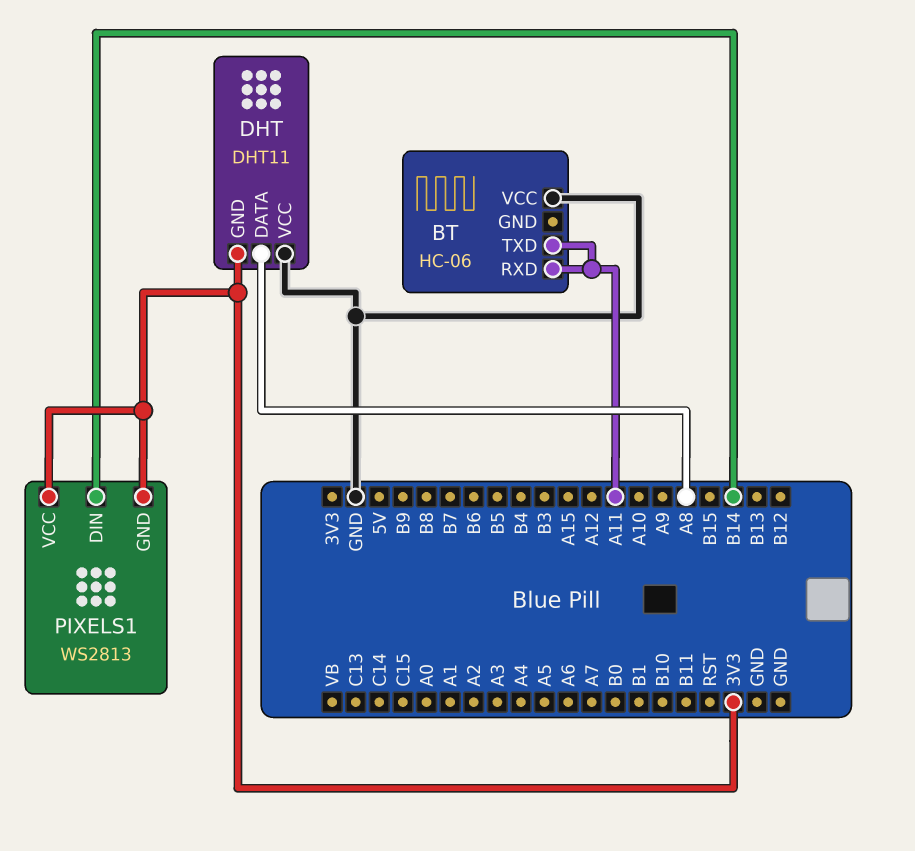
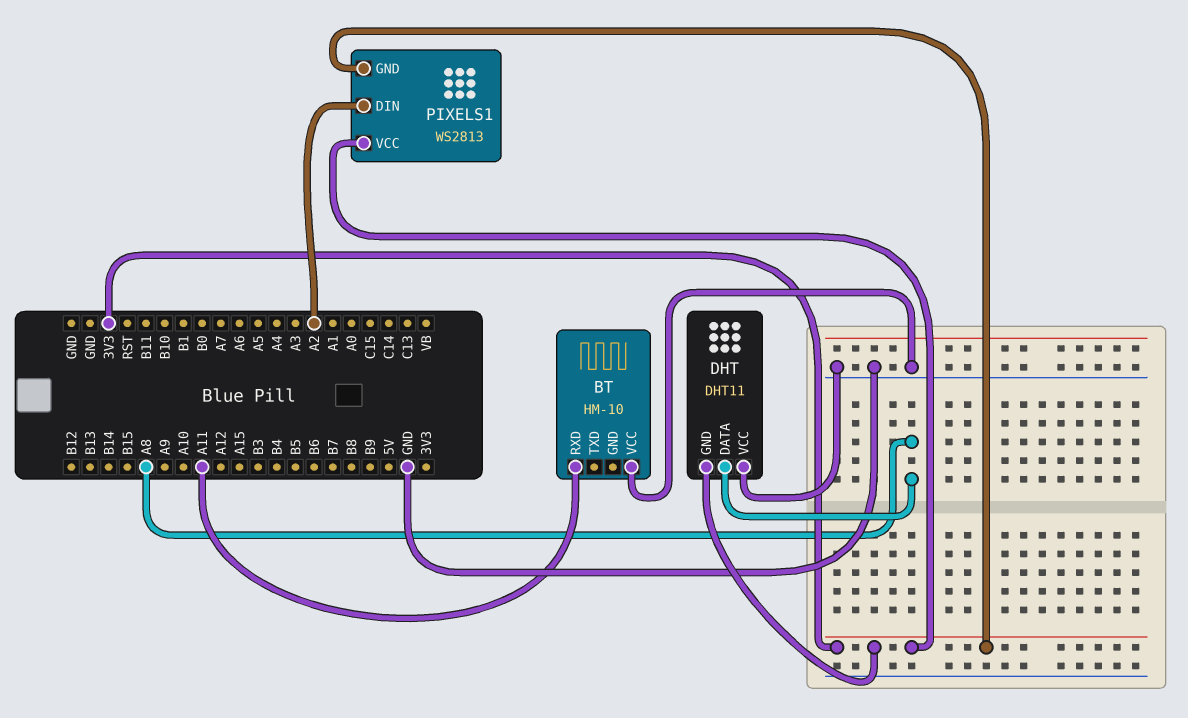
BT: HC-06 -> HM-10
BT pin TXD: A11 -> none
PIXELS1 pin DIN: B14 -> A2

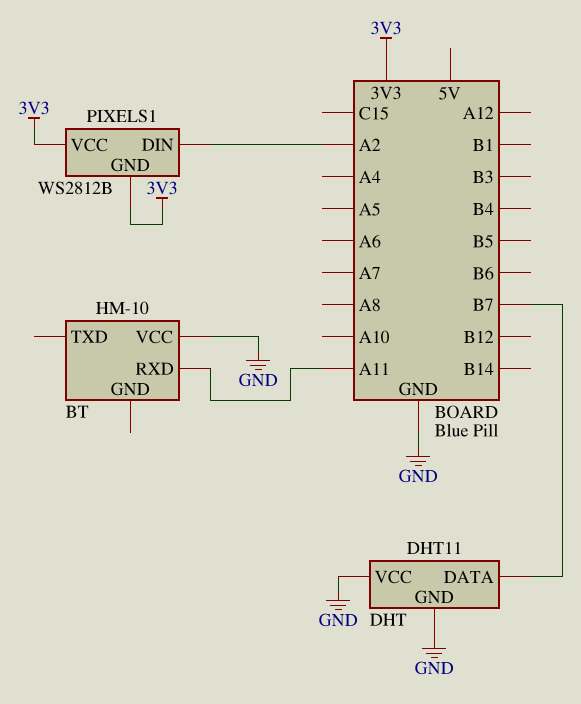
DHT pin DATA: A8 -> B7
DHT pin GND: 3V3 -> GND
PIXELS1: WS2813 -> WS2812B

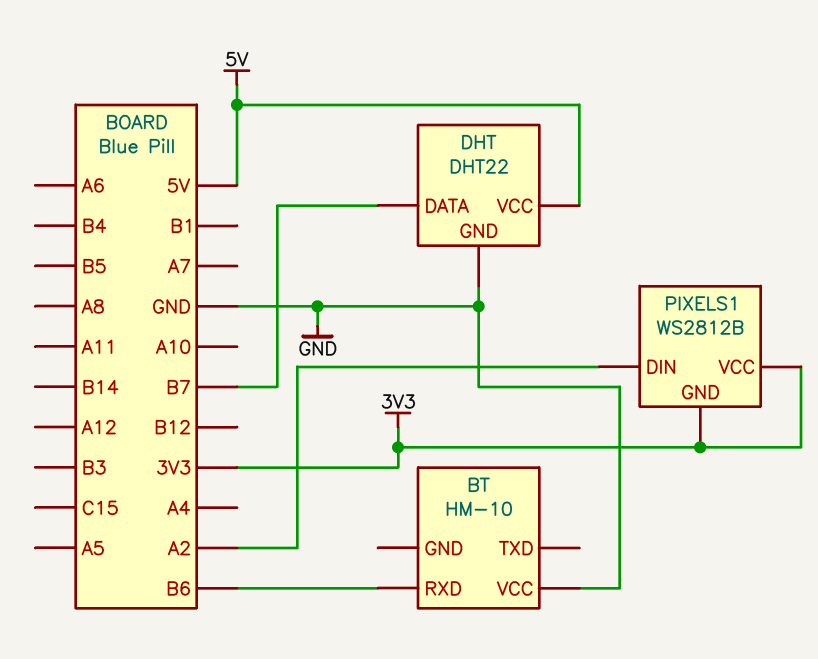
BT pin RXD: A11 -> B6
DHT: DHT11 -> DHT22
DHT pin VCC: GND -> 5V

